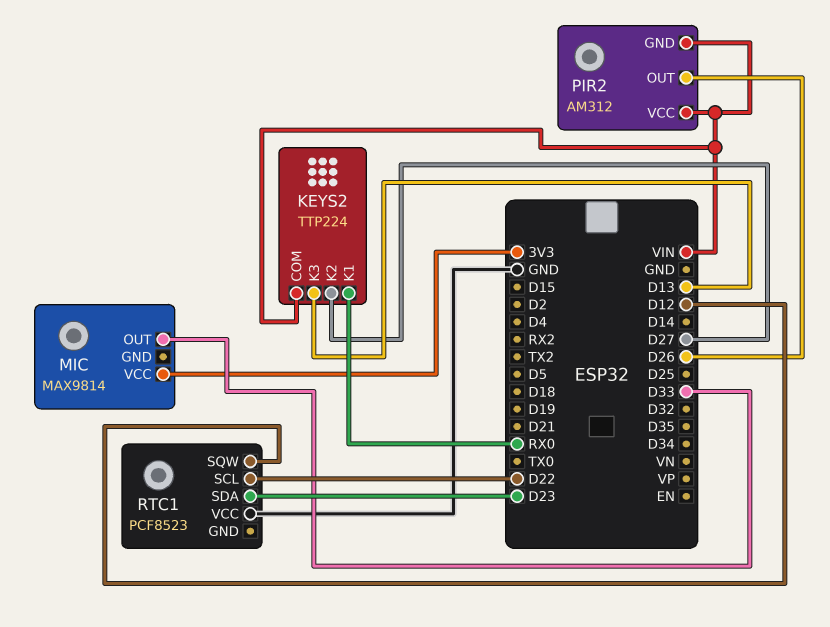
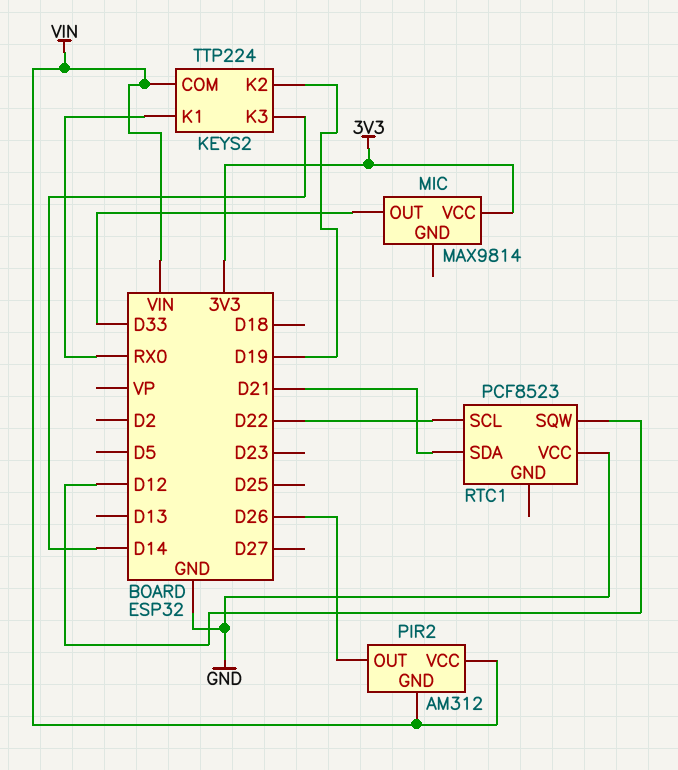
KEYS2 pin K2: D27 -> D19
KEYS2 pin K3: D13 -> D14
RTC1 pin SDA: D23 -> D21

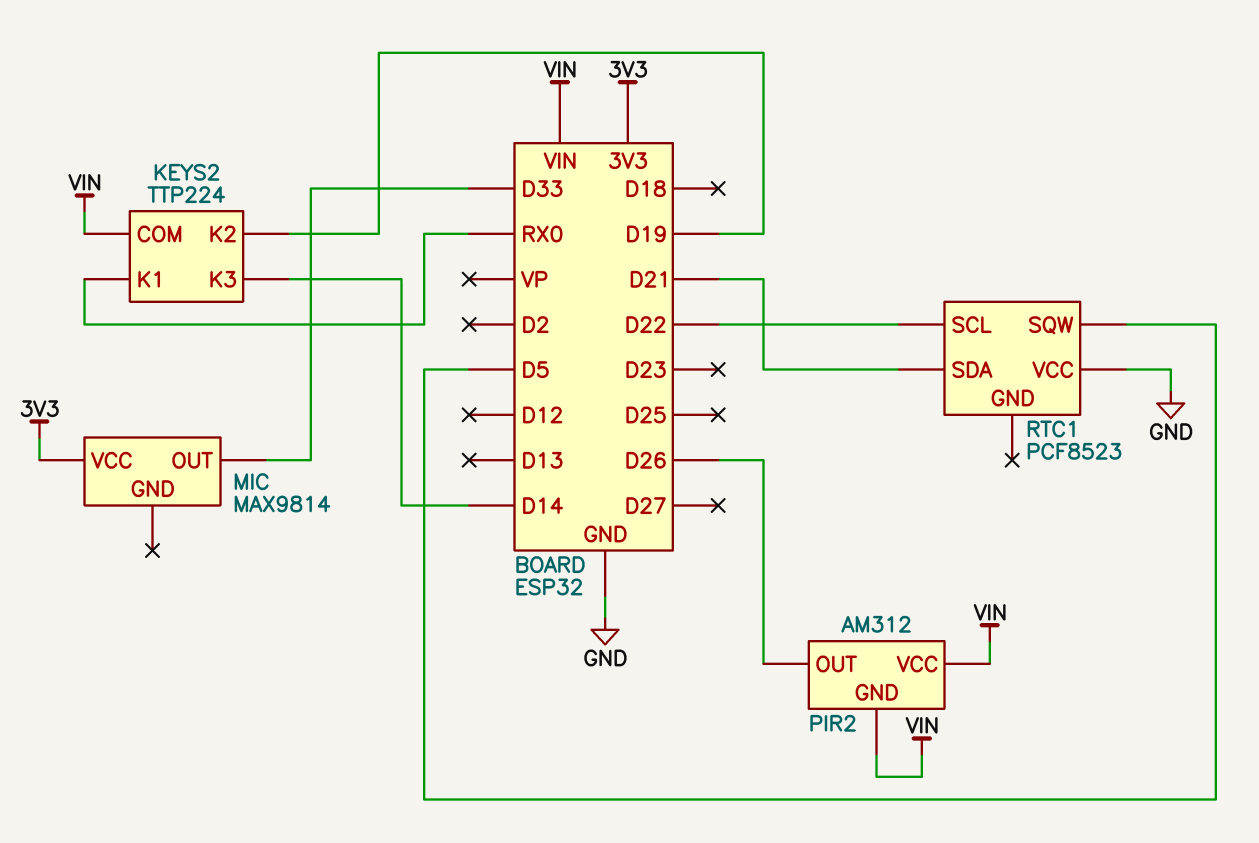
RTC1 pin SQW: D12 -> D5

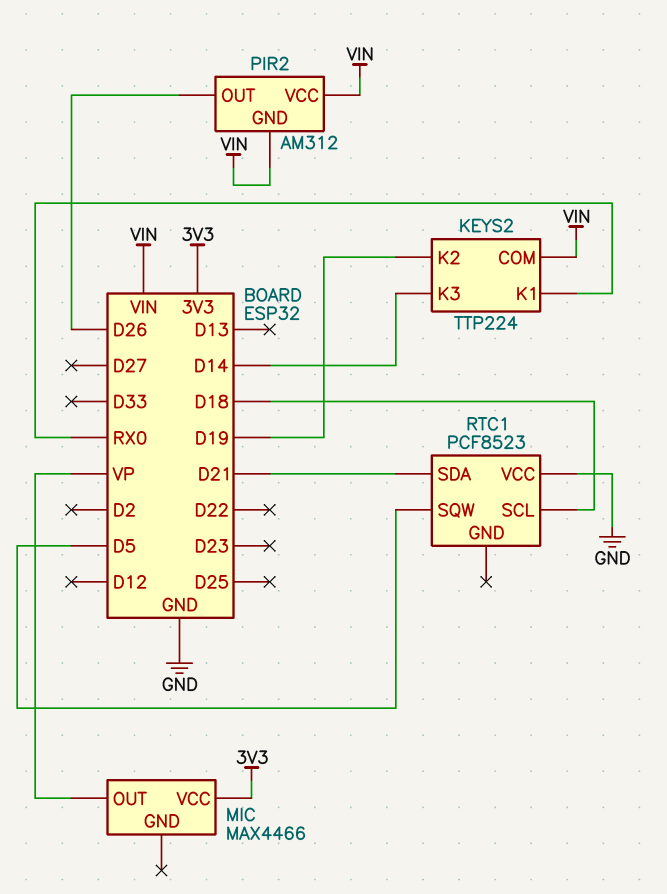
MIC: MAX9814 -> MAX4466
MIC pin OUT: D33 -> VP
RTC1 pin SCL: D22 -> D18

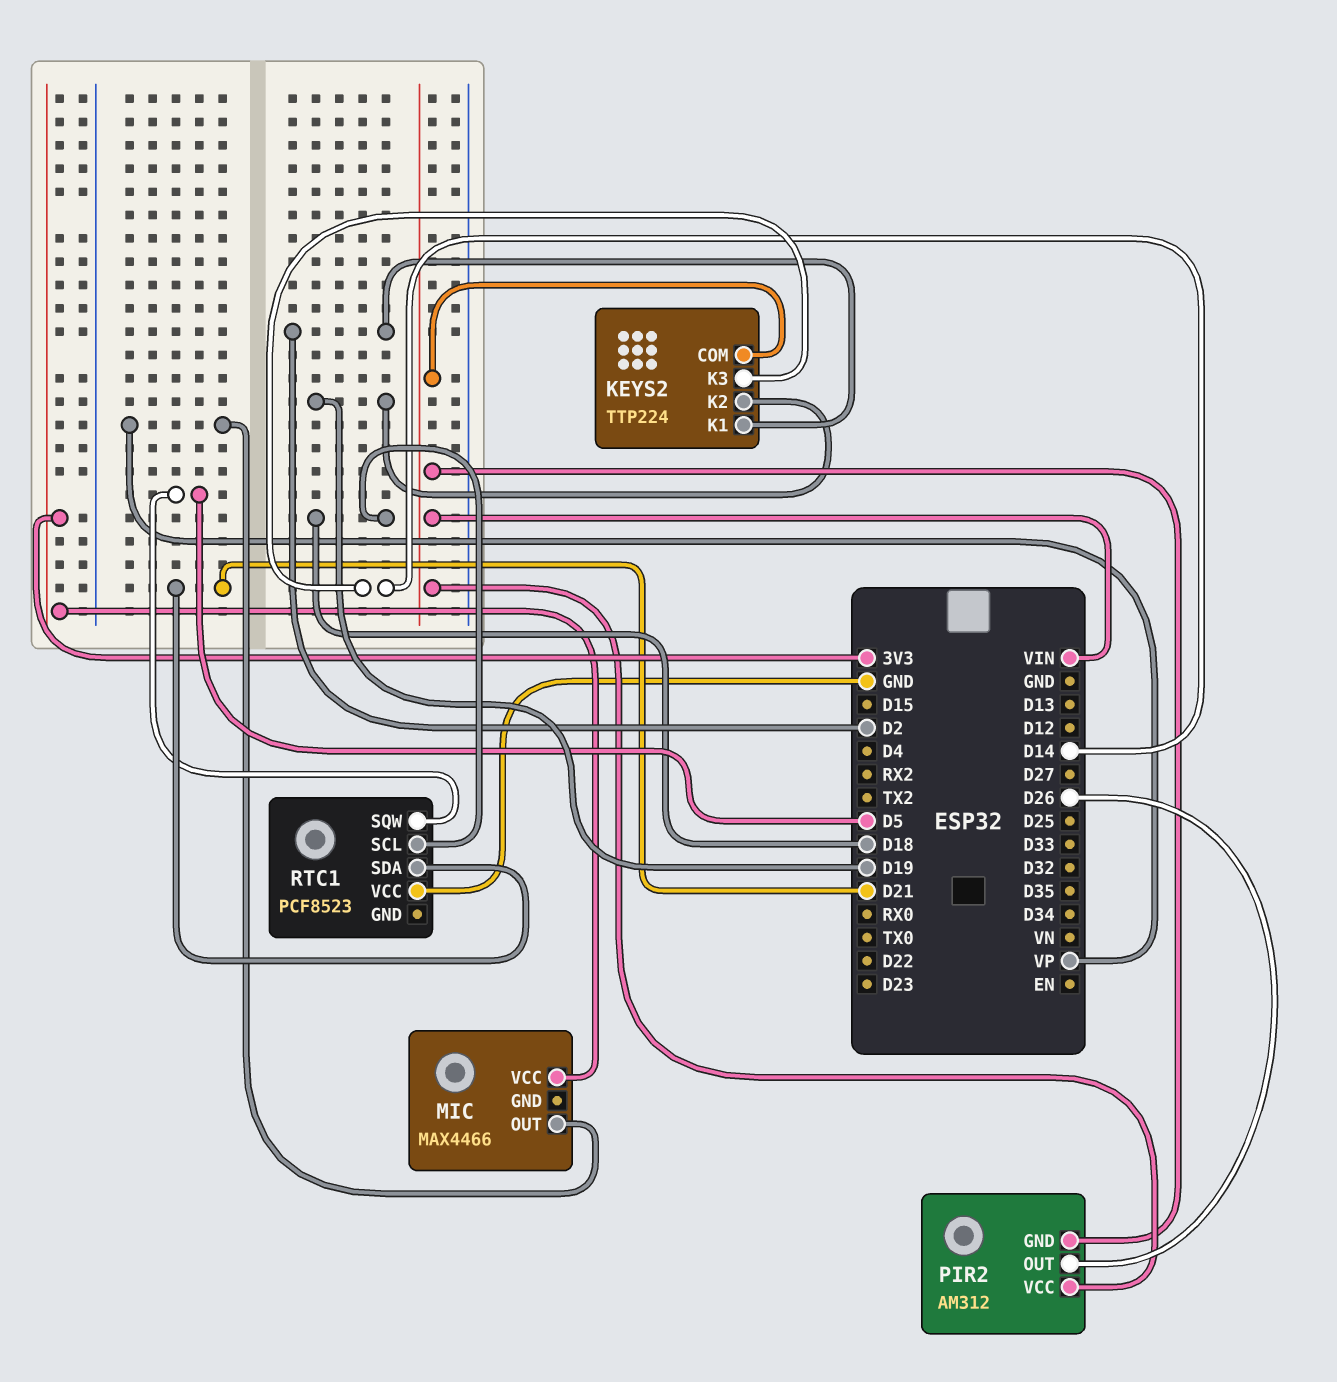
KEYS2 pin K1: RX0 -> D2

